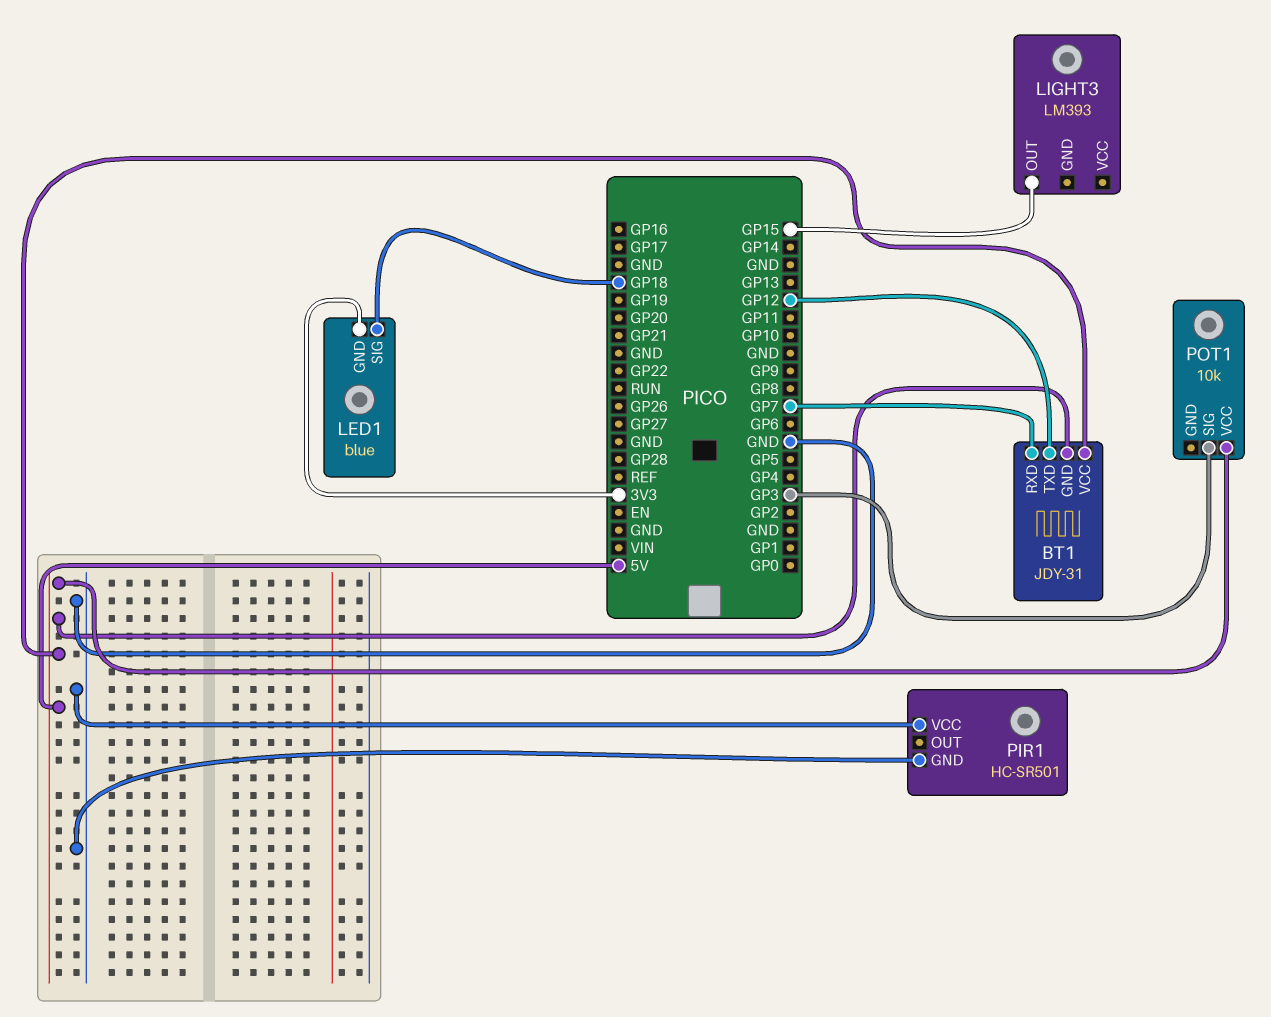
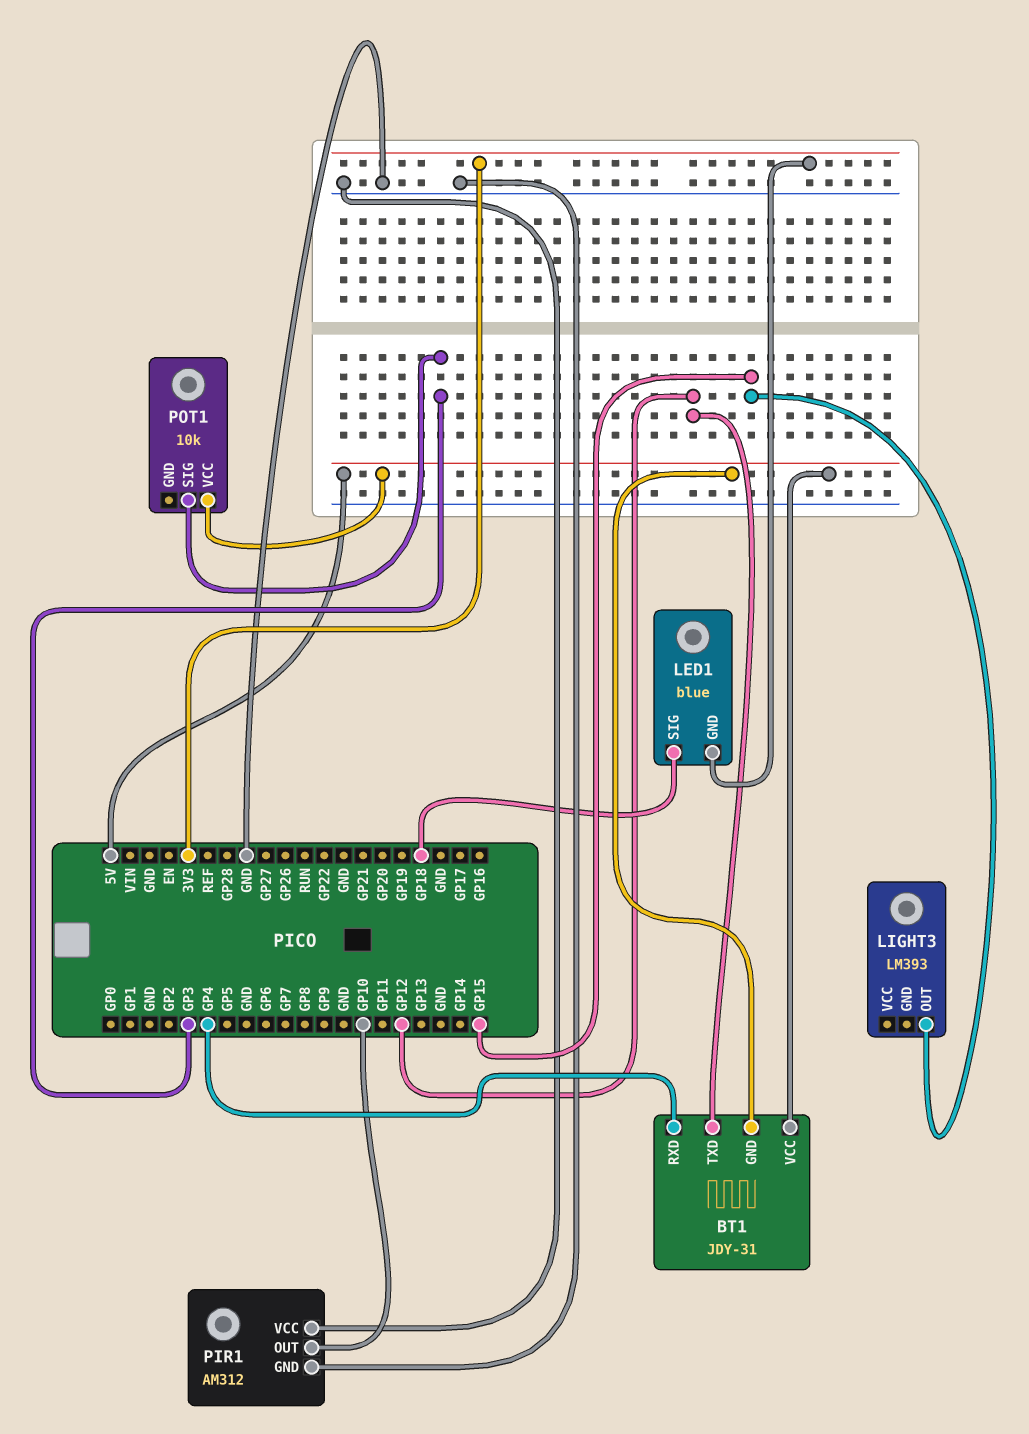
BT1 pin RXD: GP7 -> GP4
PIR1: HC-SR501 -> AM312
PIR1 pin OUT: none -> GP10

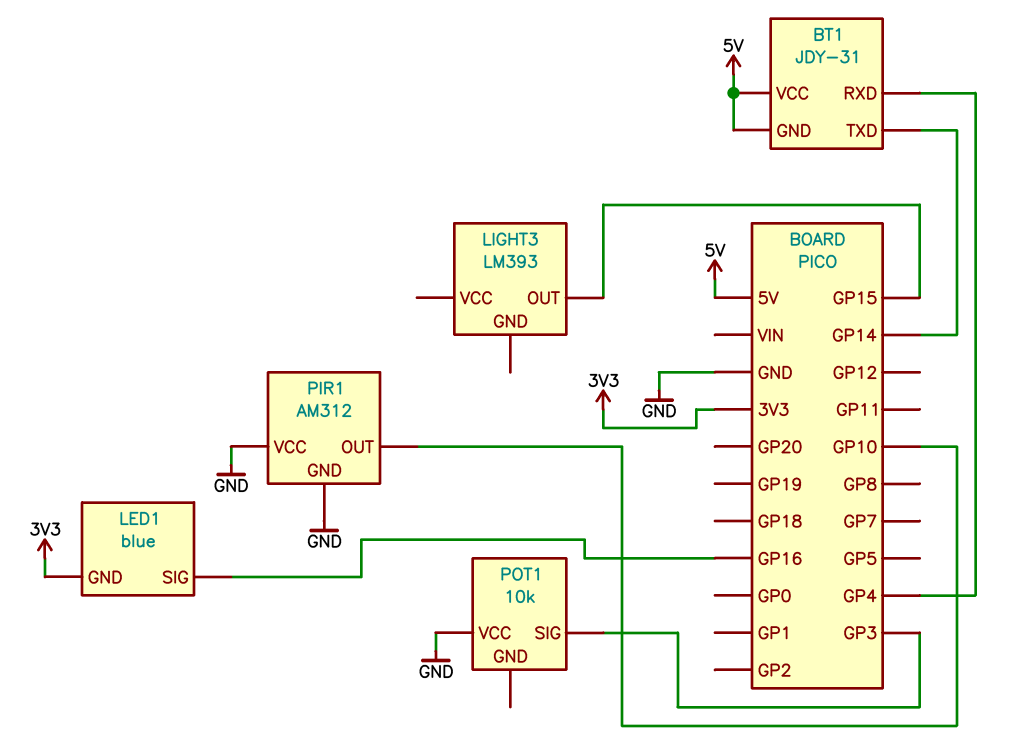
BT1 pin TXD: GP12 -> GP14
LED1 pin SIG: GP18 -> GP16
POT1 pin VCC: 5V -> GND

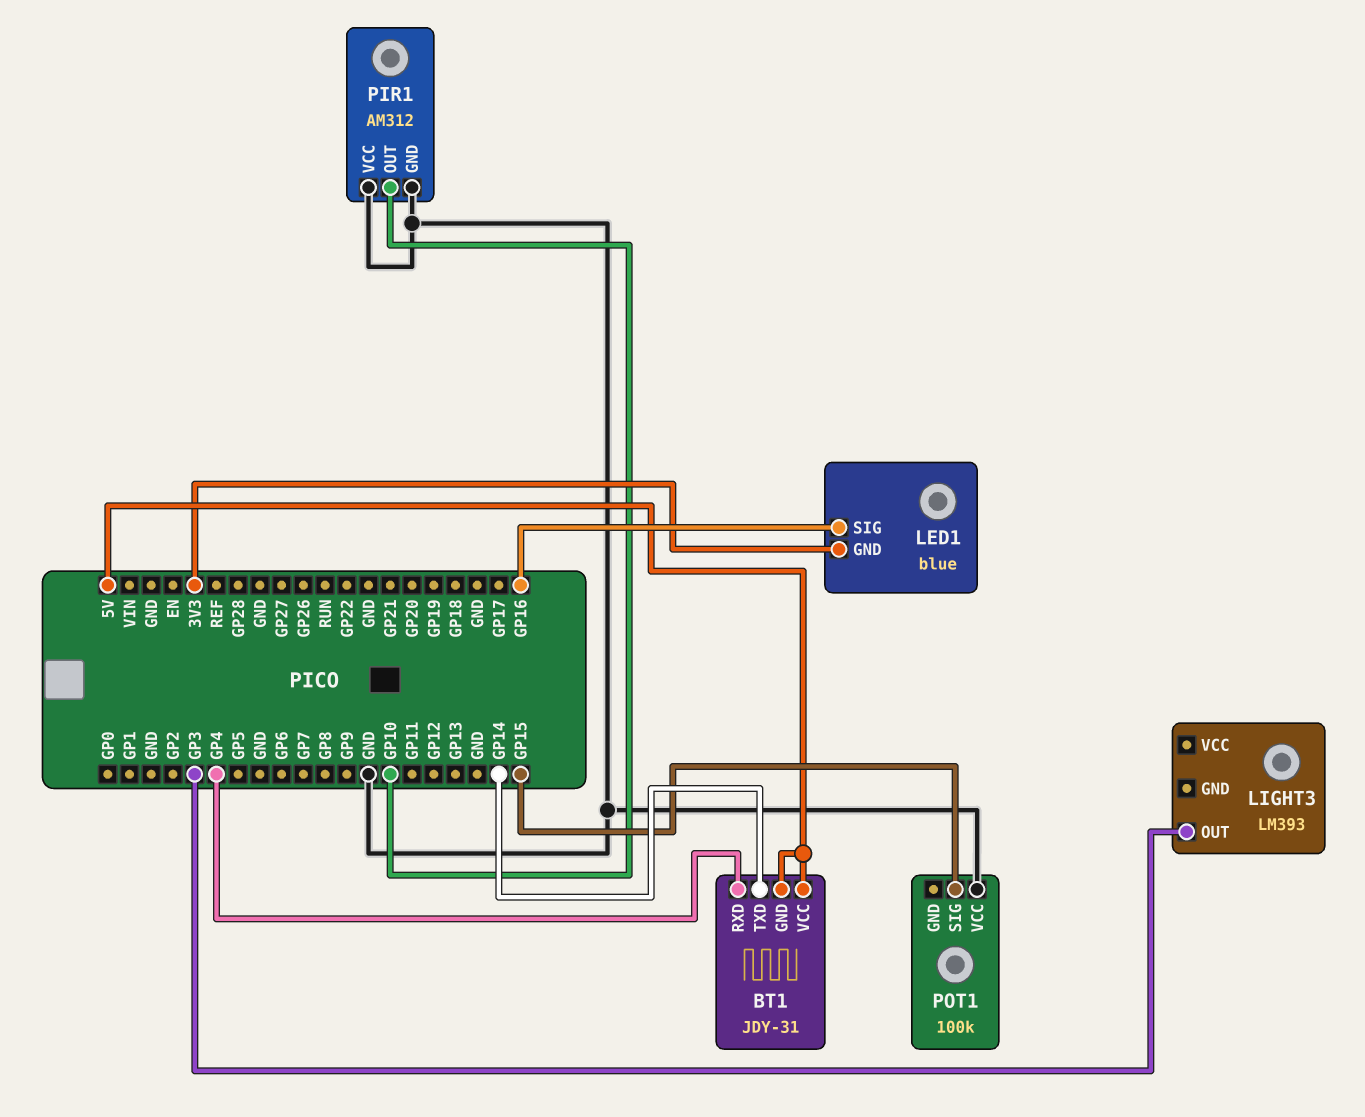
LIGHT3 pin OUT: GP15 -> GP3
POT1: 10k -> 100k
POT1 pin SIG: GP3 -> GP15

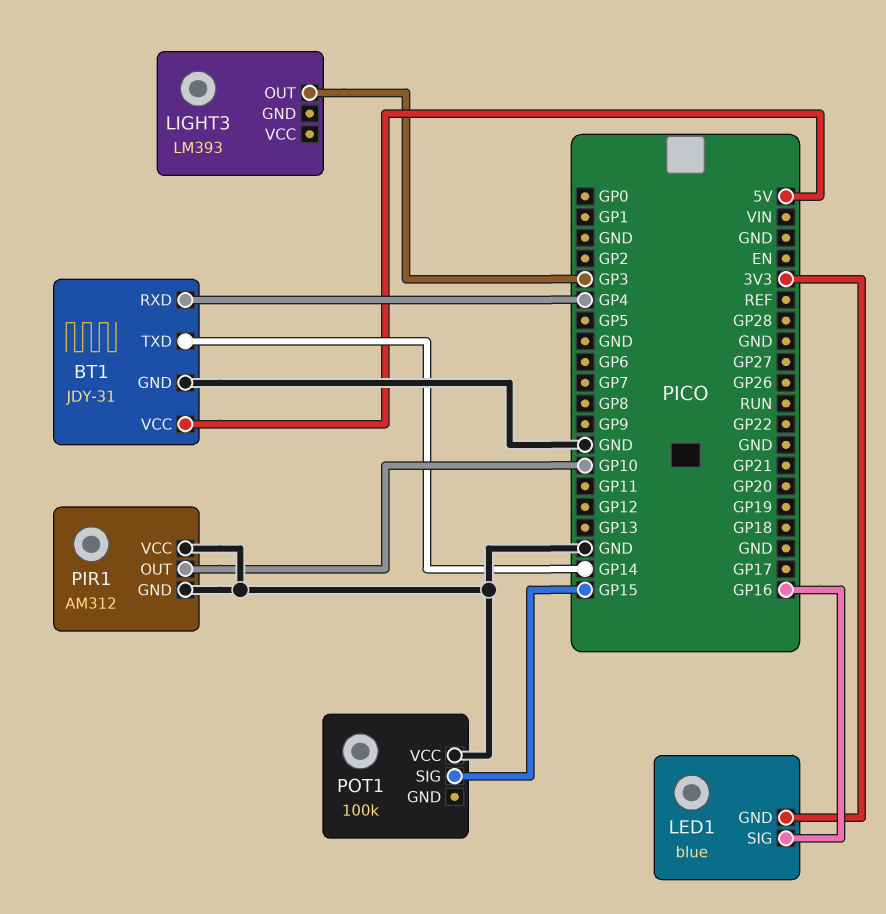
BT1 pin GND: 5V -> GND

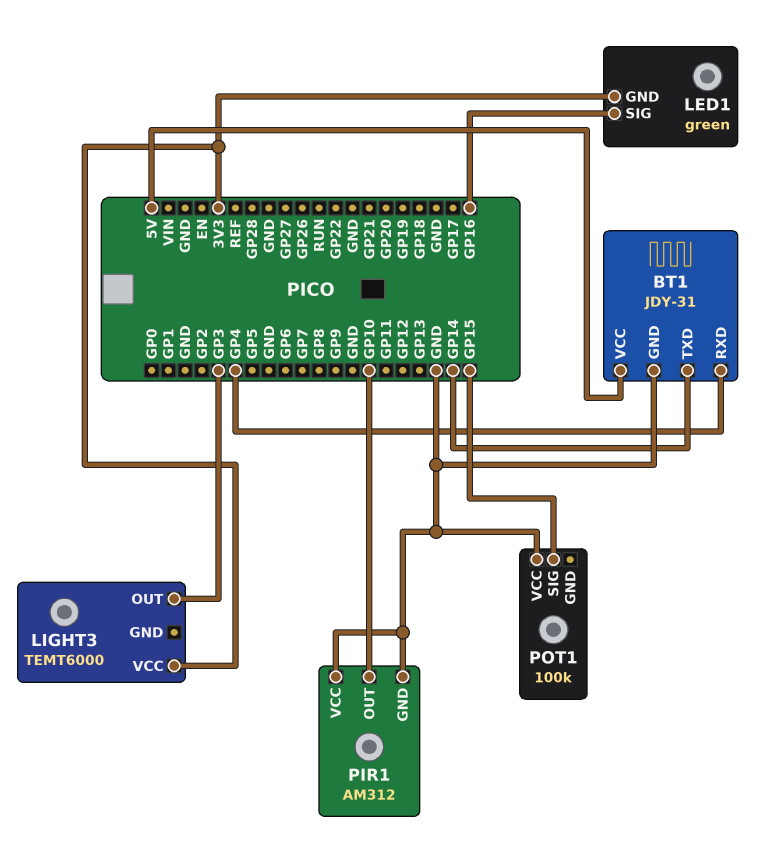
LED1: blue -> green
LIGHT3: LM393 -> TEMT6000
LIGHT3 pin VCC: none -> 3V3

